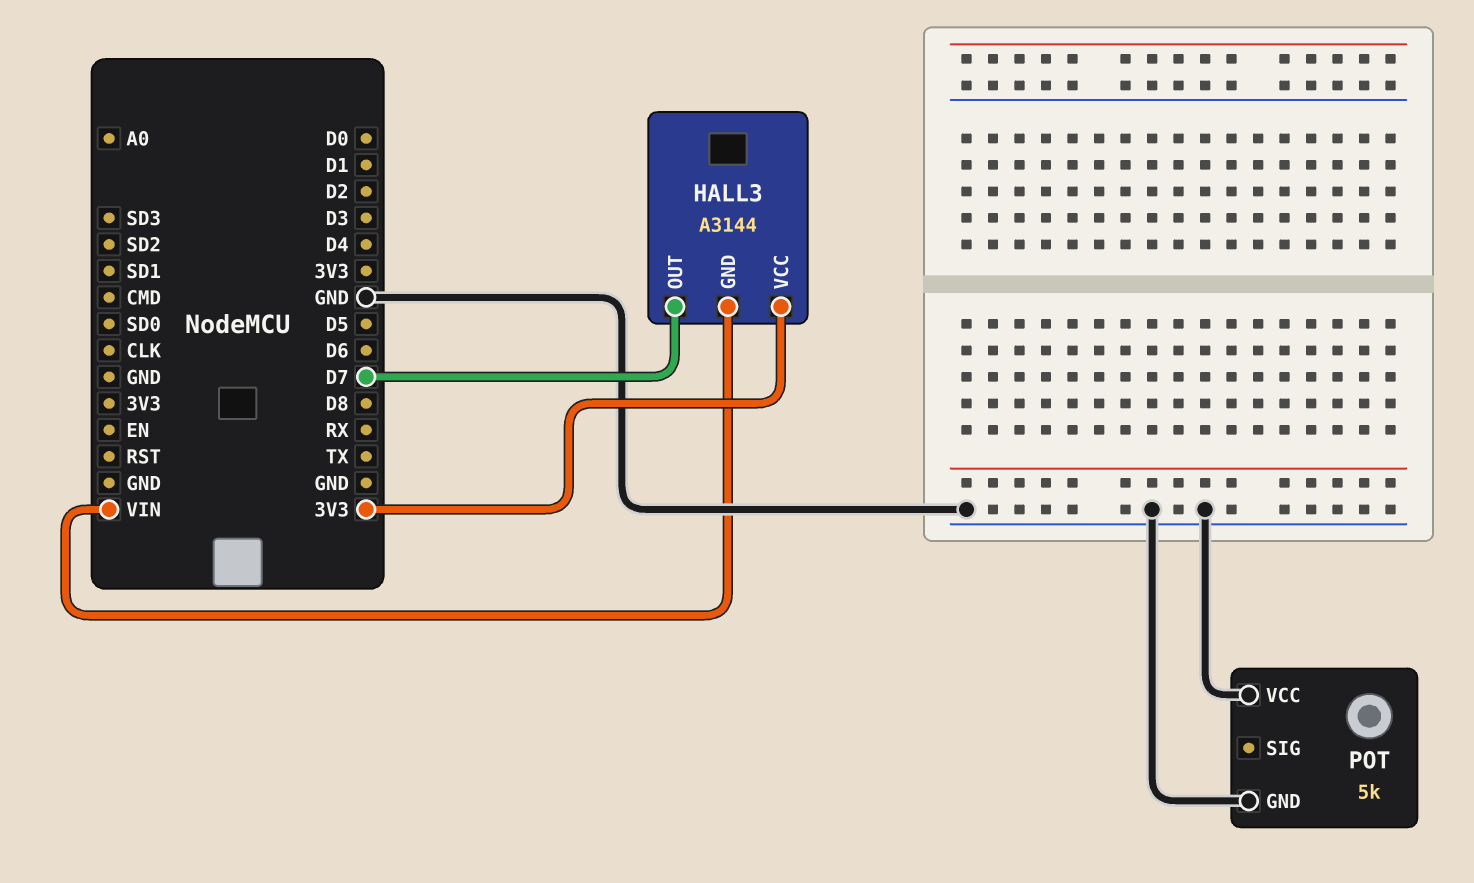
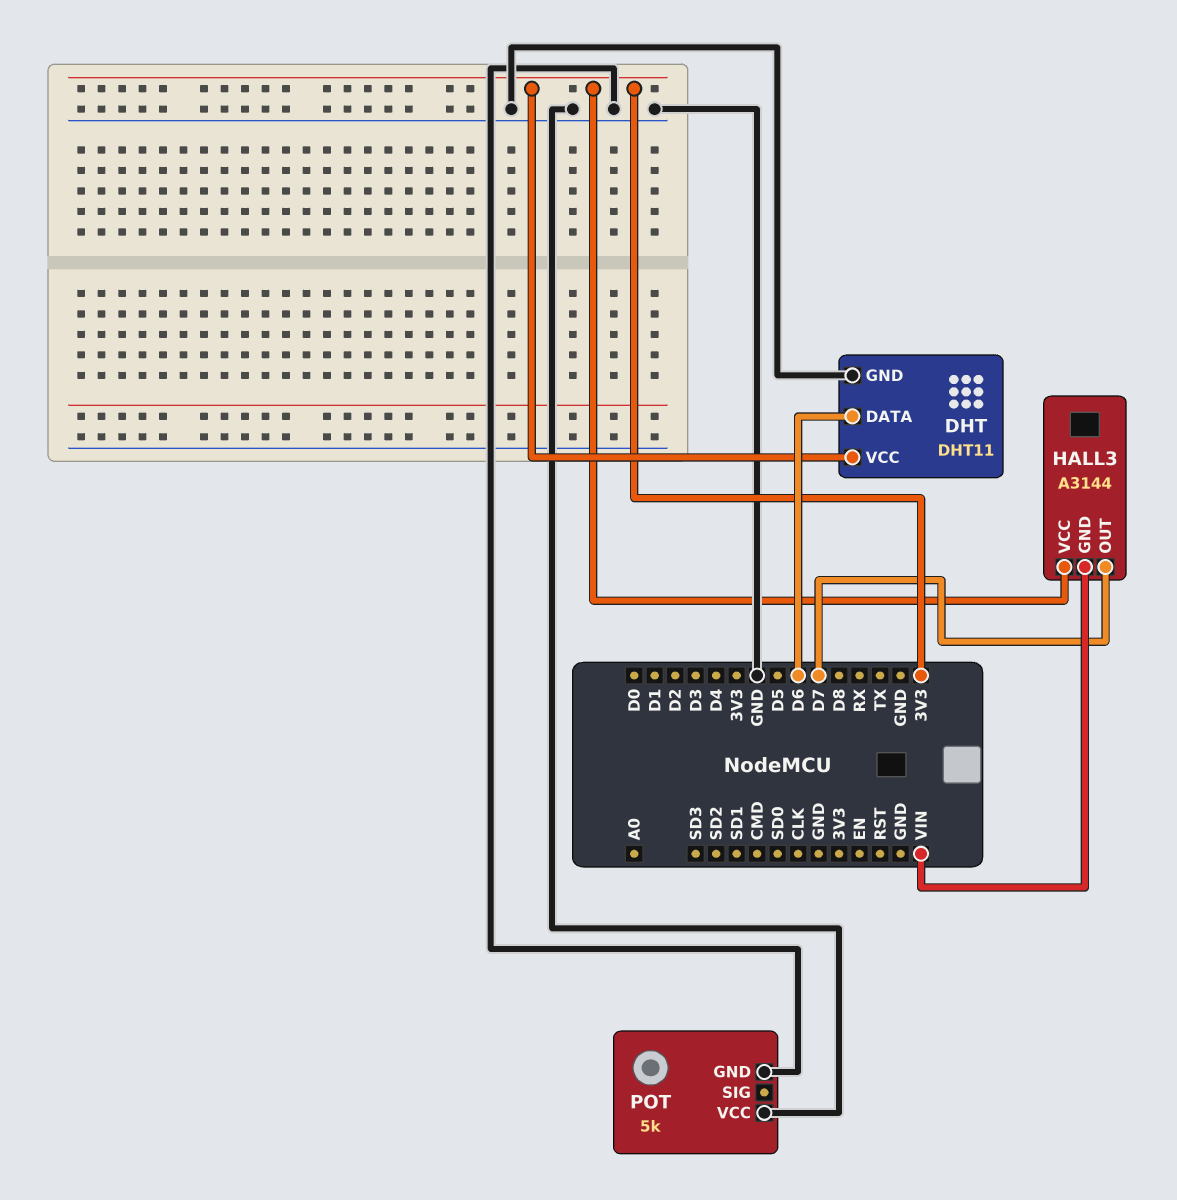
DHT: none -> DHT11
DHT pin DATA: none -> D6
DHT pin GND: none -> GND
DHT pin VCC: none -> 3V3

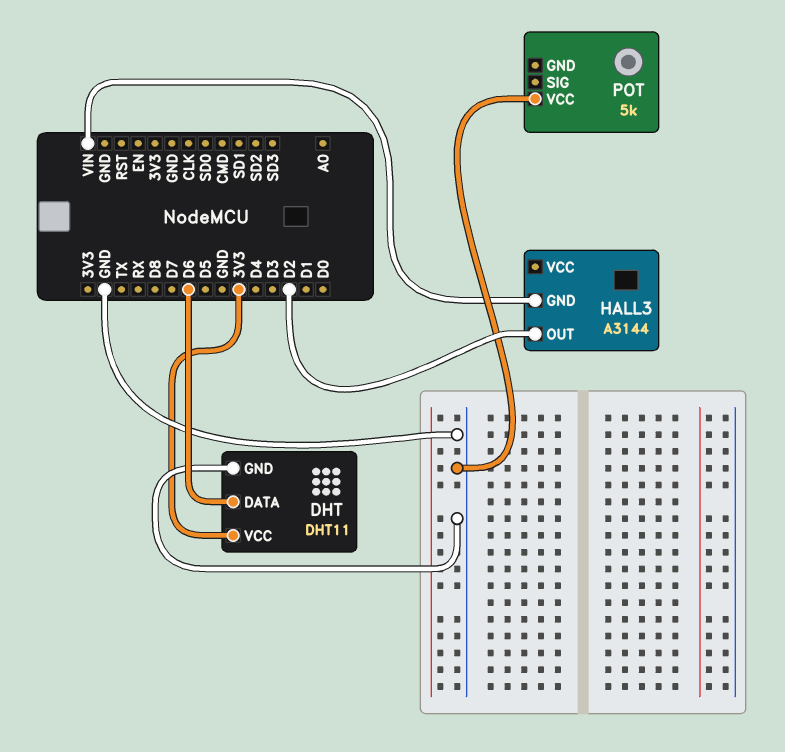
HALL3 pin OUT: D7 -> D2
HALL3 pin VCC: 3V3 -> none
POT pin GND: GND -> none

